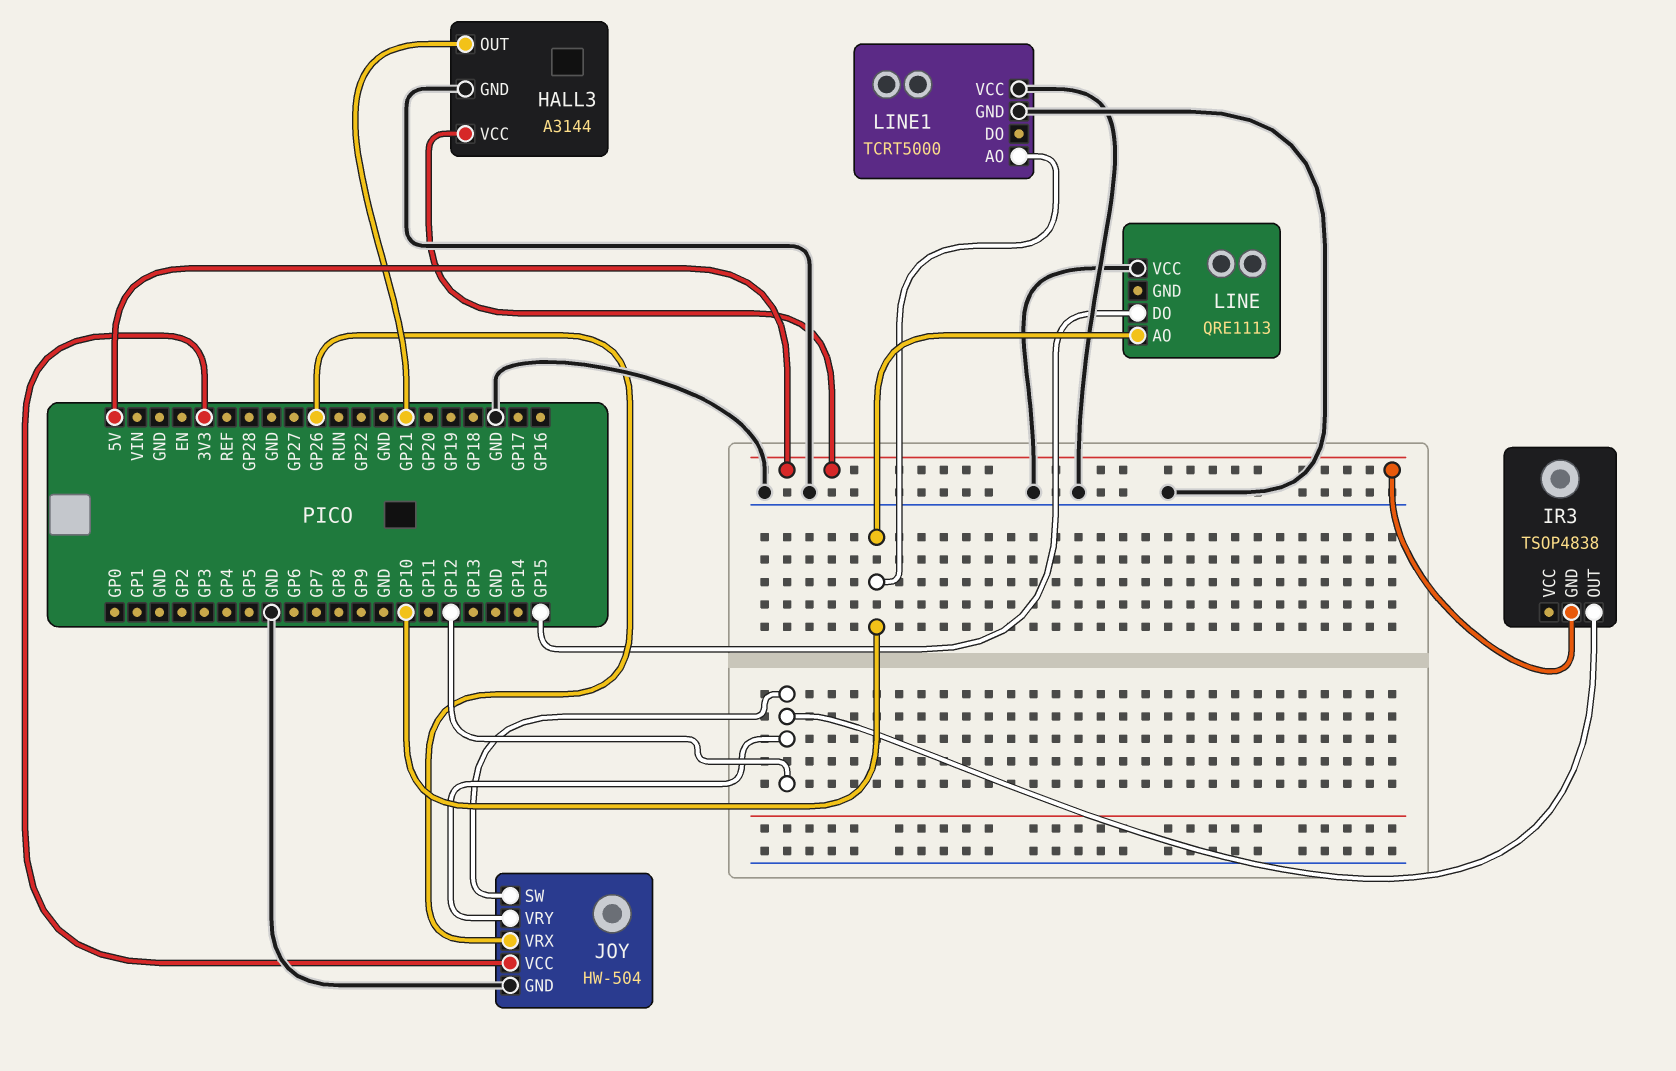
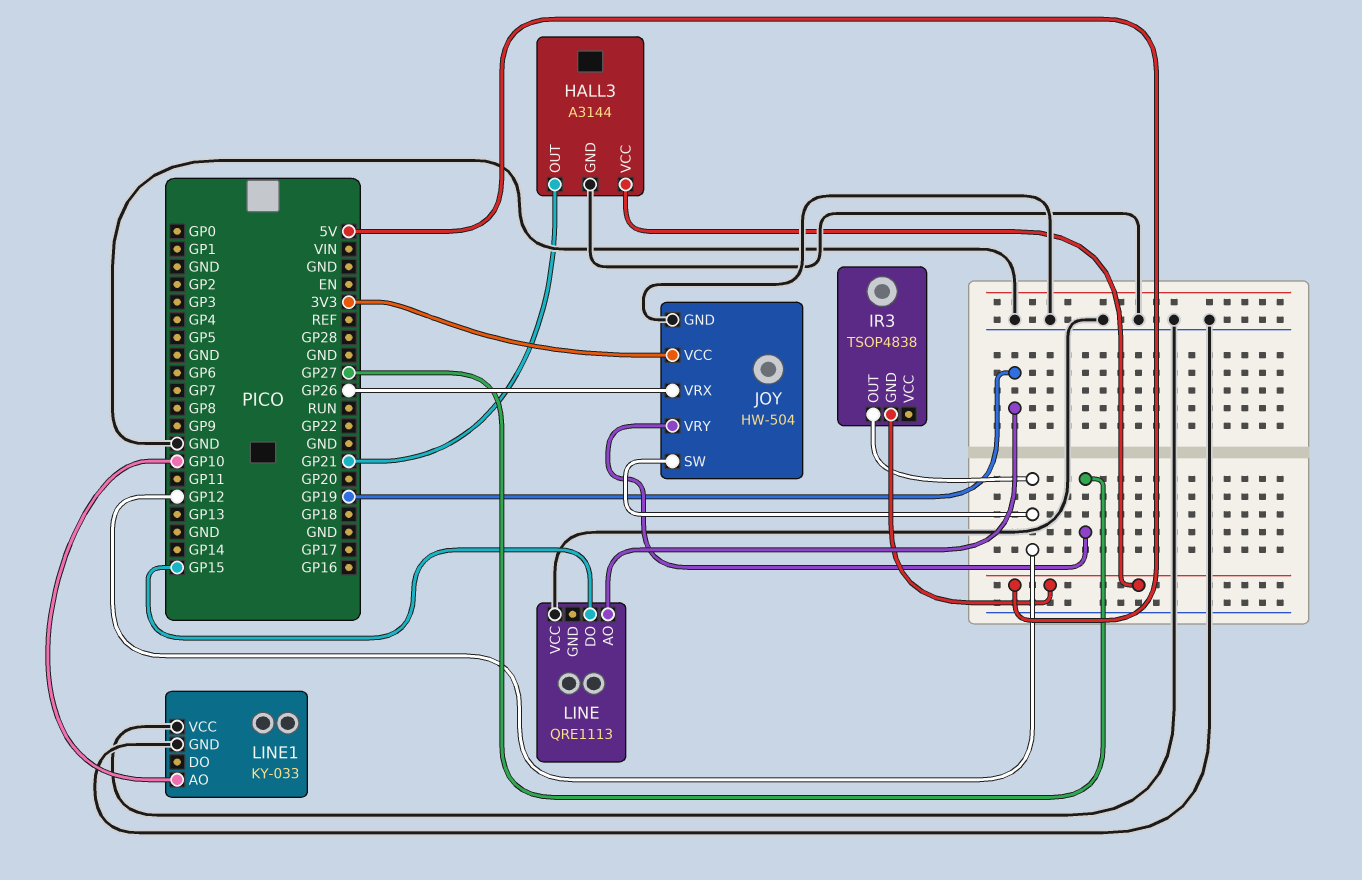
JOY pin VRY: GP12 -> GP27
LINE pin AO: GP10 -> GP19
LINE1: TCRT5000 -> KY-033

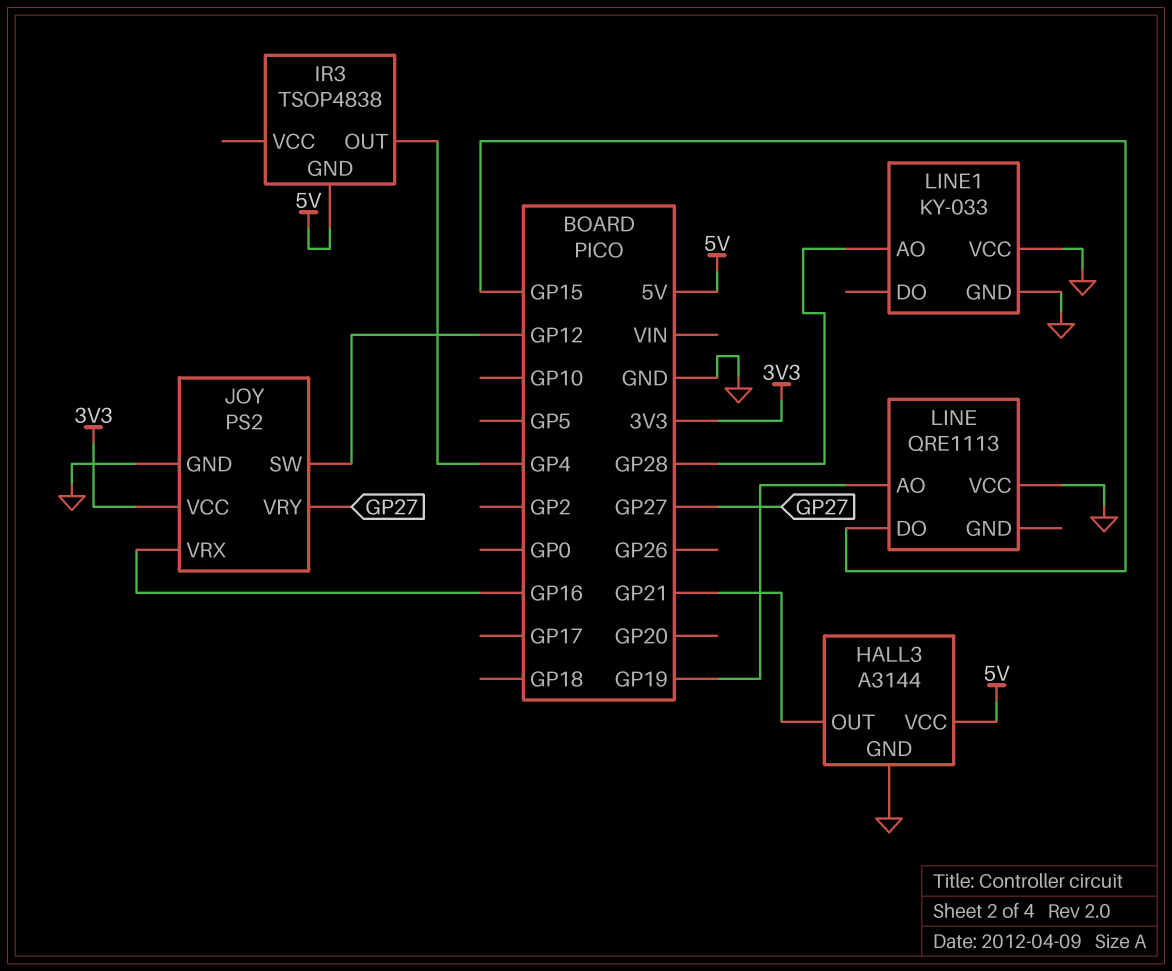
IR3 pin OUT: GP12 -> GP4
JOY: HW-504 -> PS2
JOY pin VRX: GP26 -> GP16
LINE1 pin AO: GP10 -> GP28

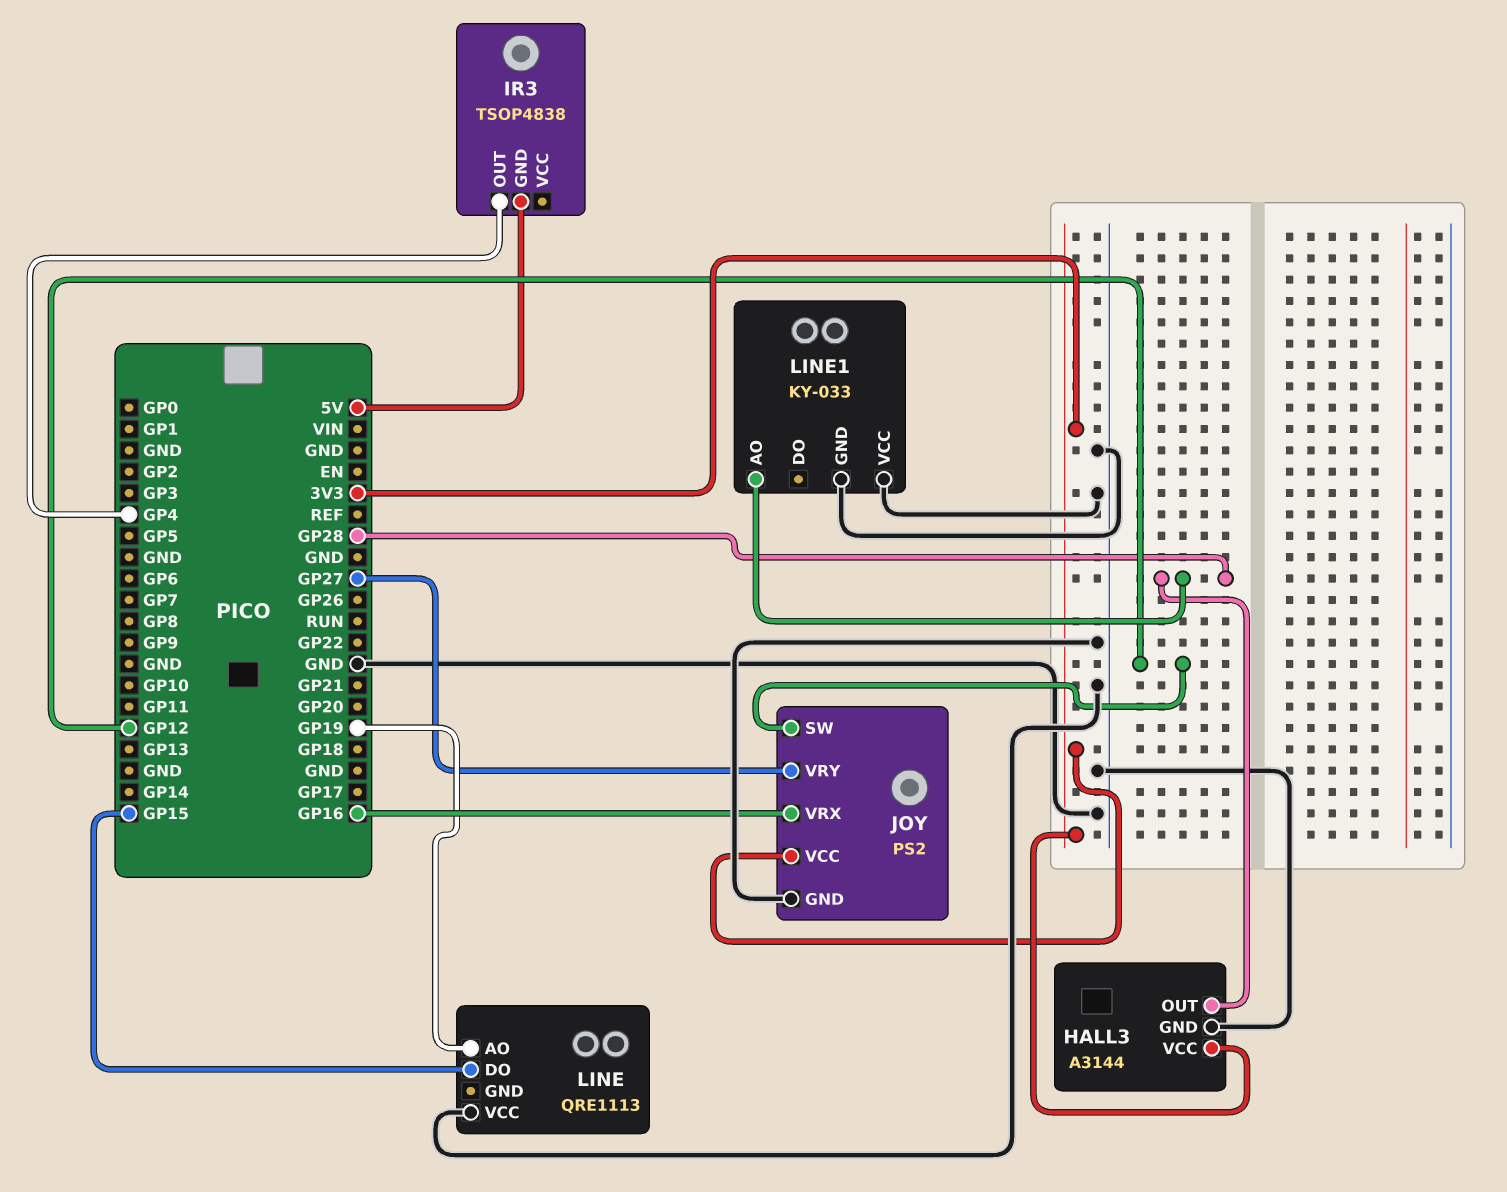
HALL3 pin OUT: GP21 -> GP28
HALL3 pin VCC: 5V -> 3V3

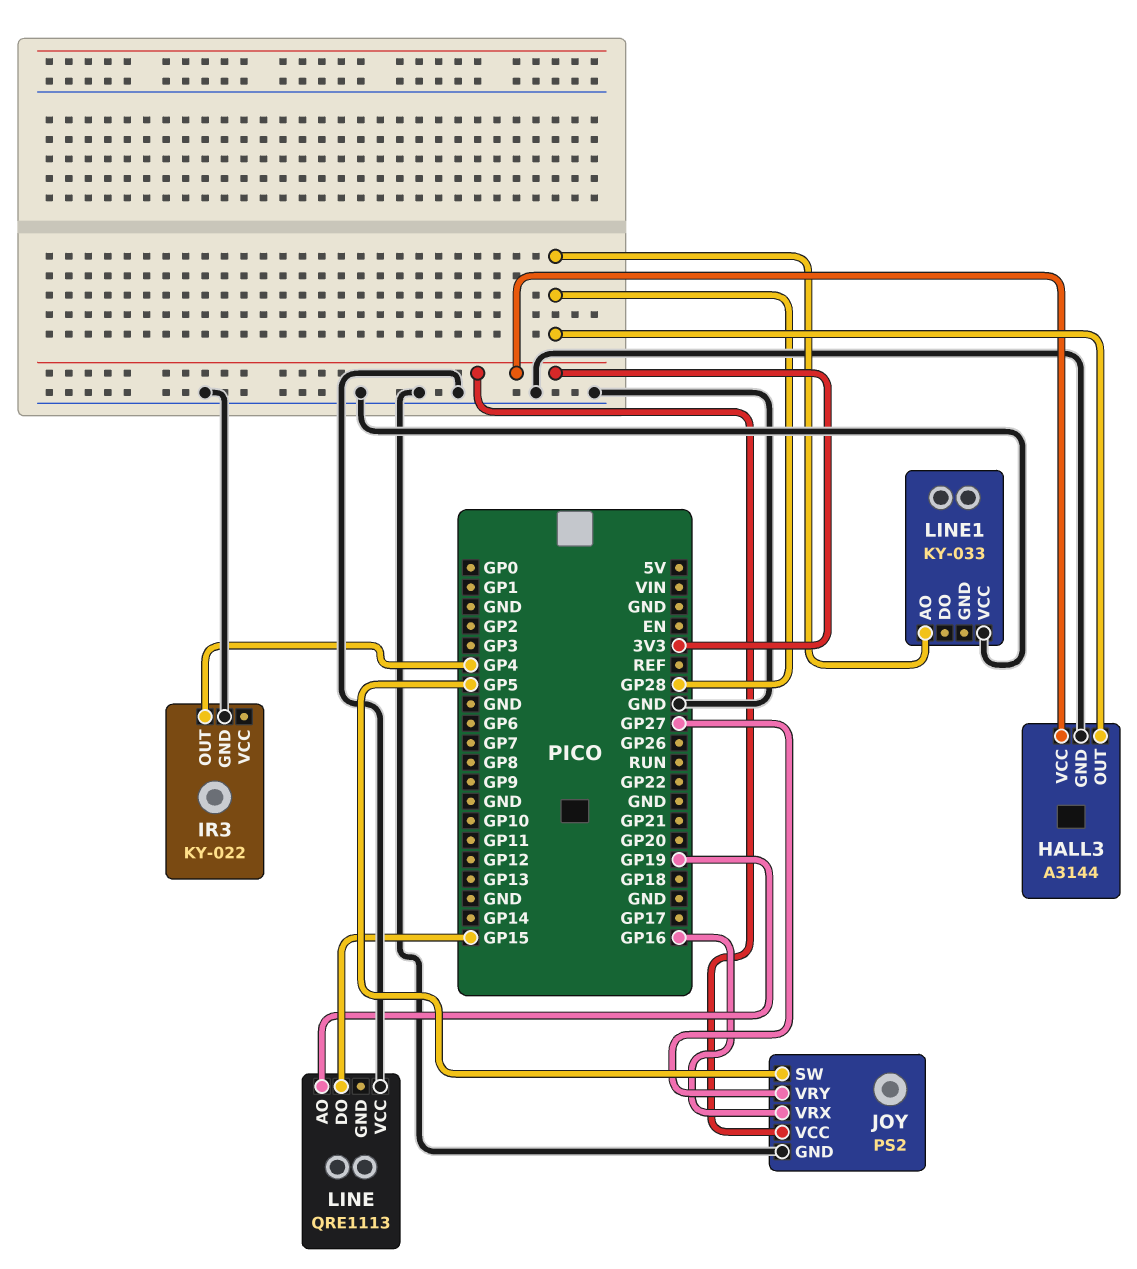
IR3: TSOP4838 -> KY-022
IR3 pin GND: 5V -> GND
JOY pin SW: GP12 -> GP5
LINE1 pin GND: GND -> none

